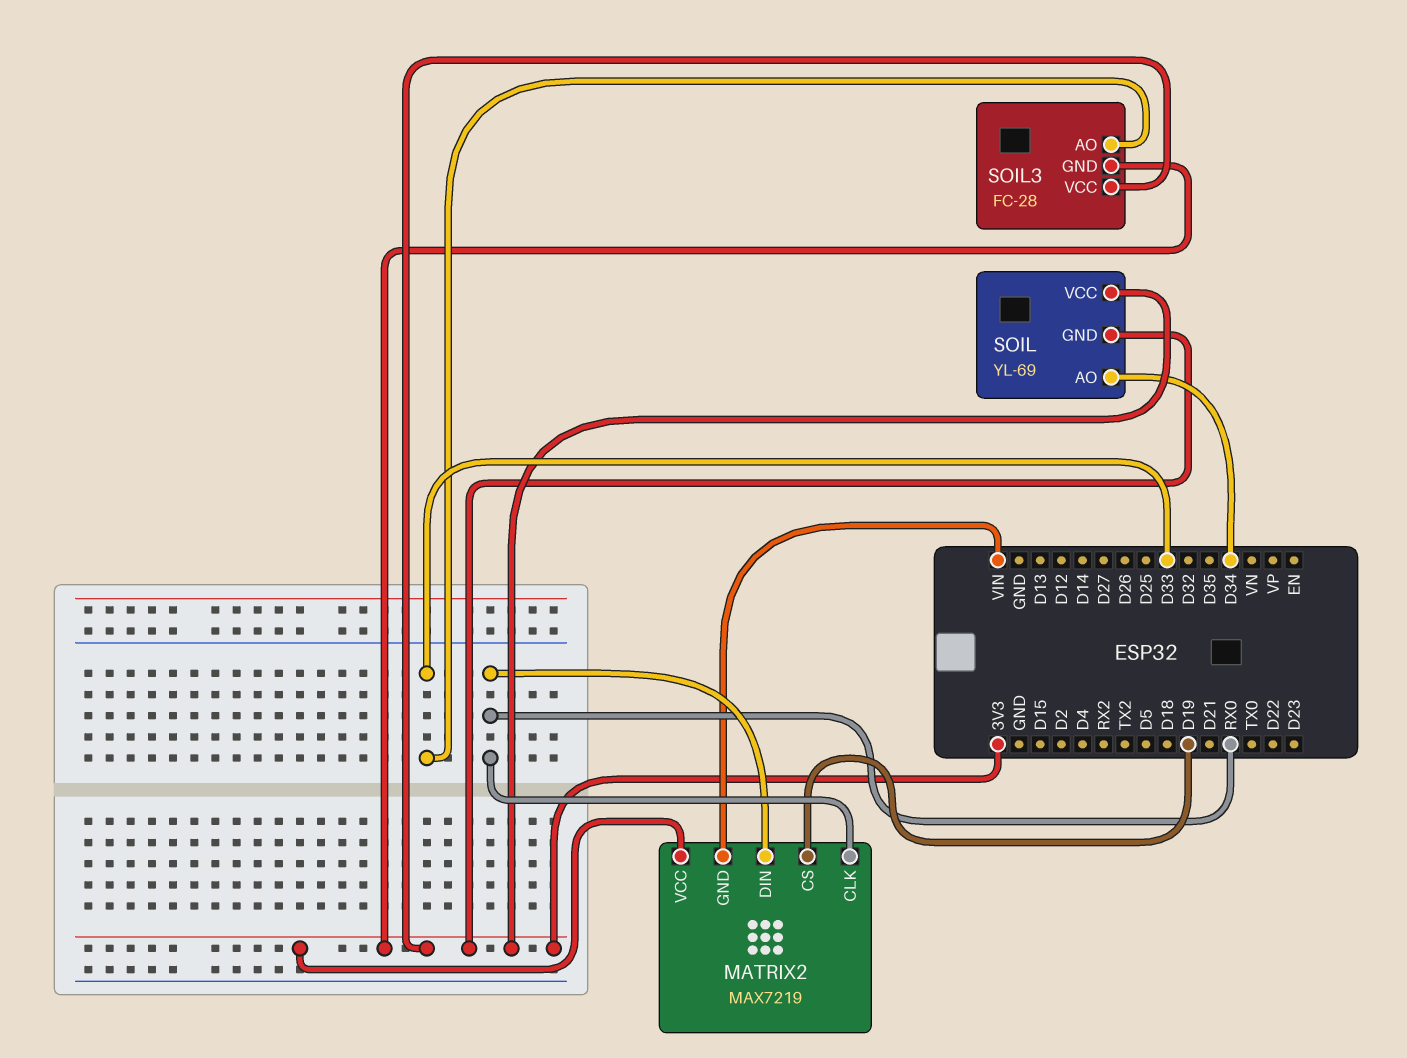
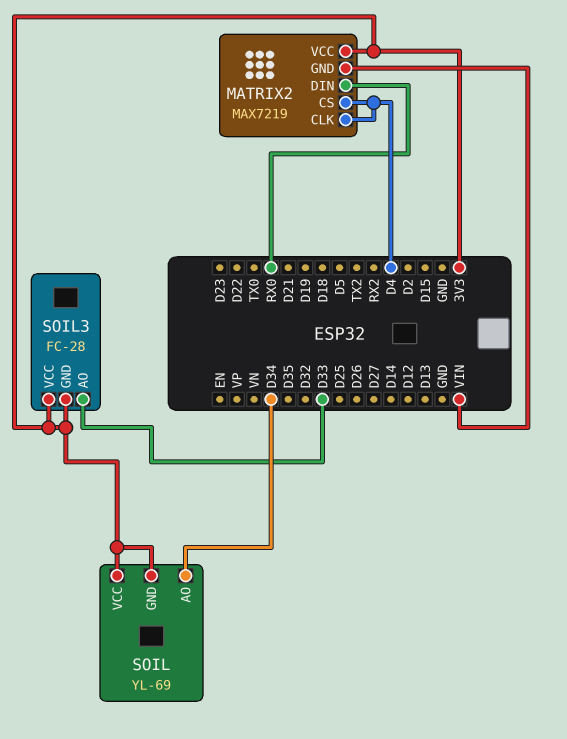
MATRIX2 pin CLK: RX0 -> D4
MATRIX2 pin CS: D19 -> D4

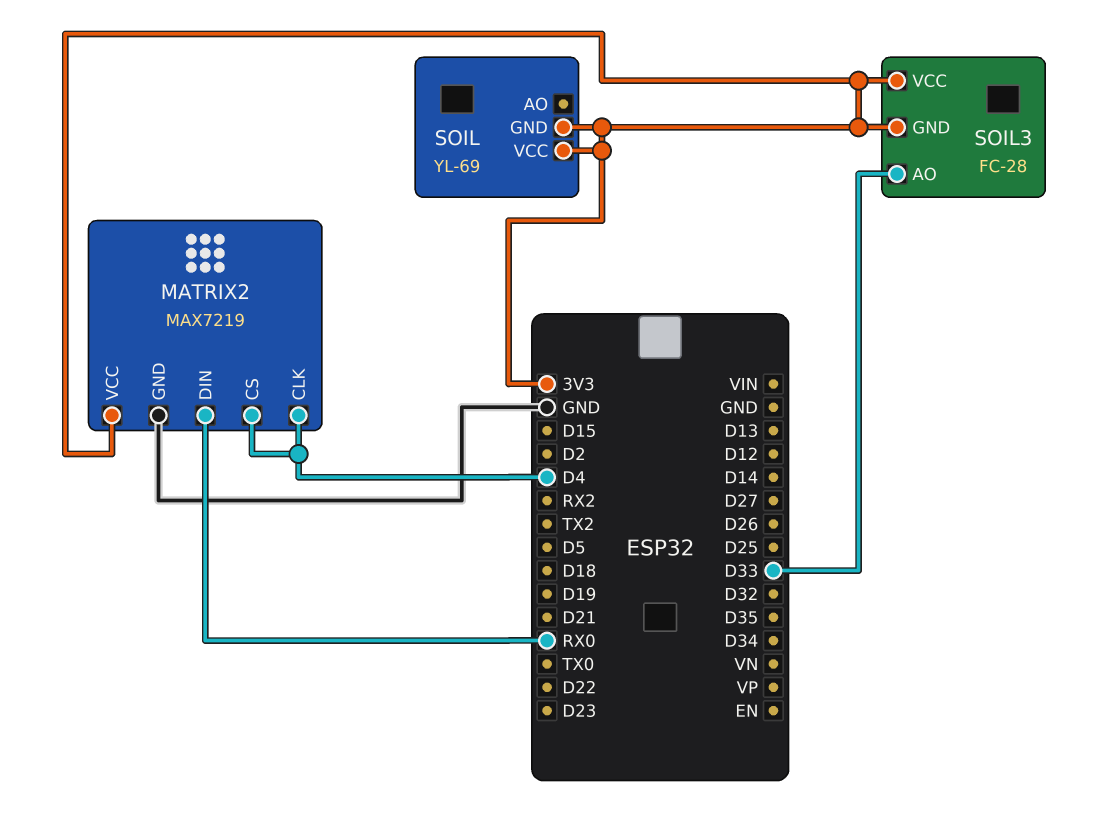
MATRIX2 pin GND: VIN -> GND
SOIL pin AO: D34 -> none

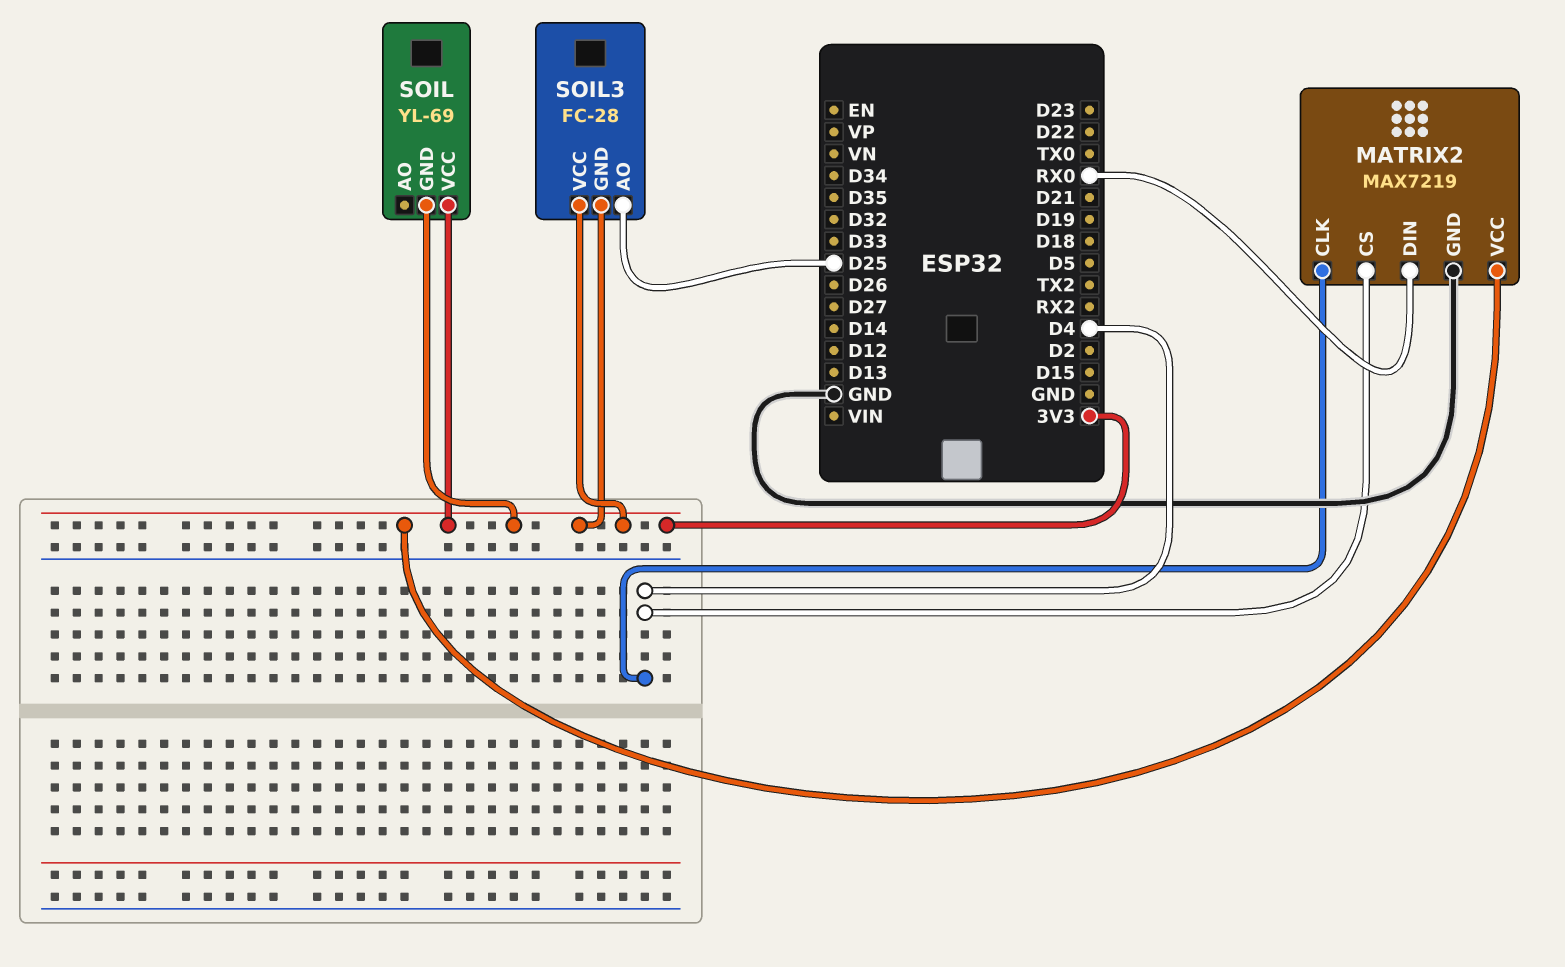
SOIL3 pin AO: D33 -> D25

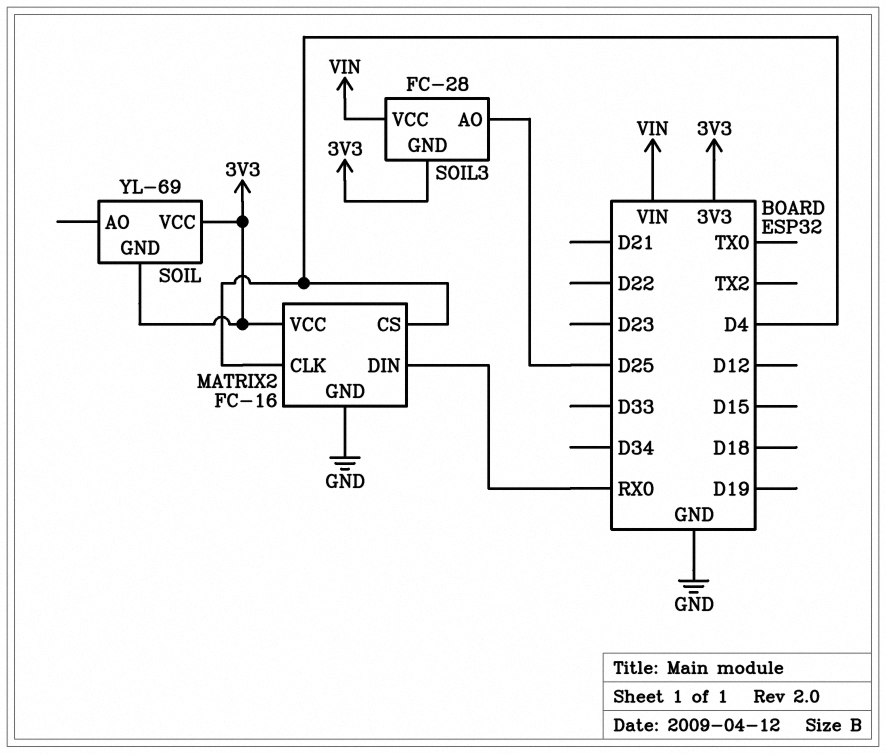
MATRIX2: MAX7219 -> FC-16
SOIL3 pin VCC: 3V3 -> VIN

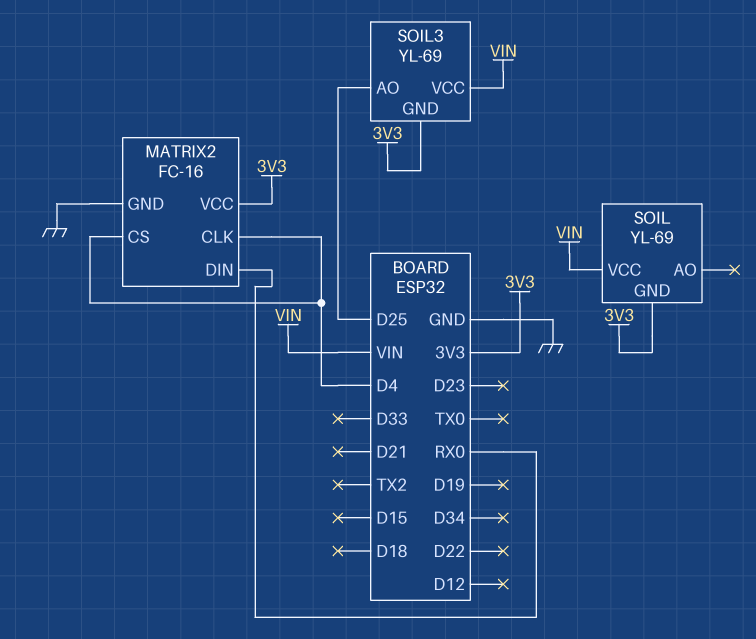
SOIL pin VCC: 3V3 -> VIN
SOIL3: FC-28 -> YL-69

